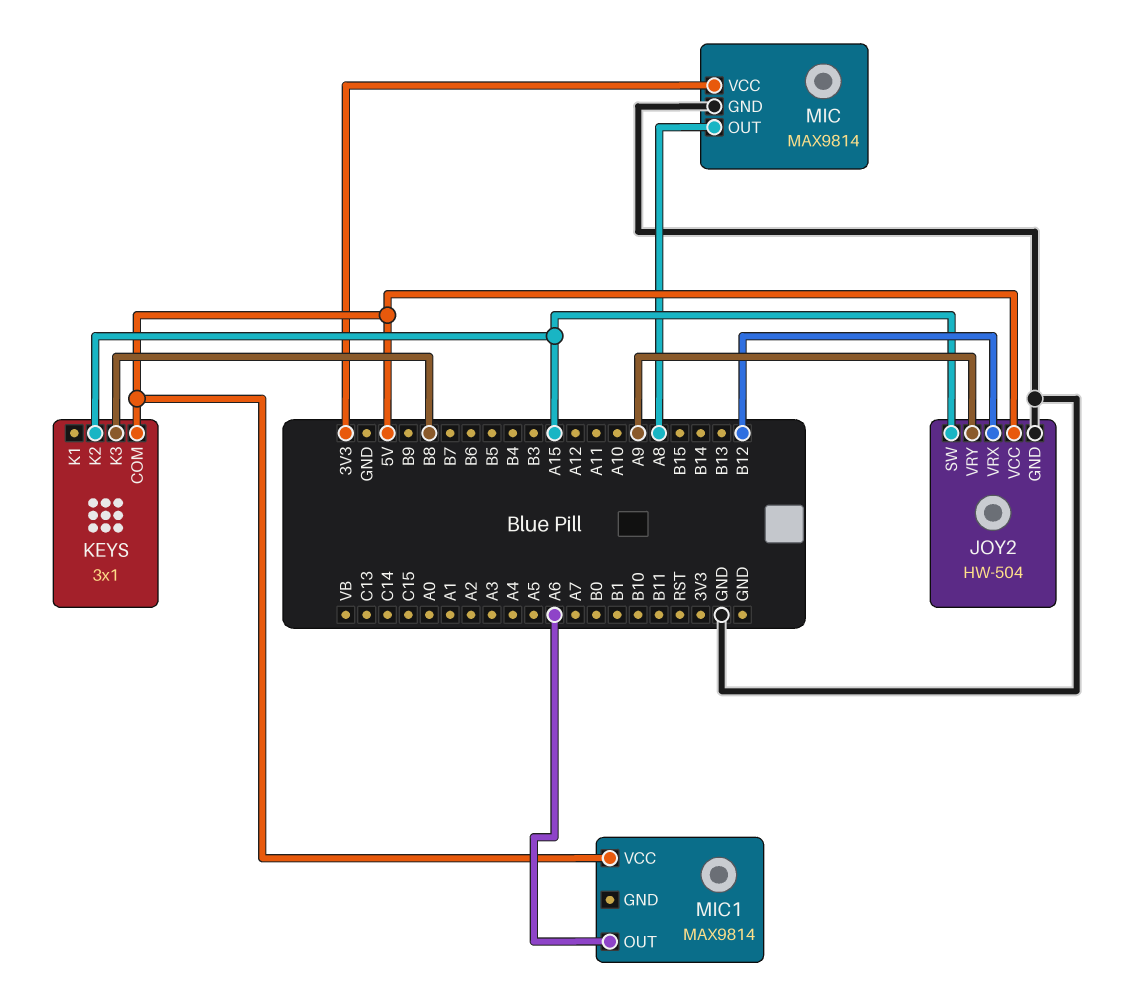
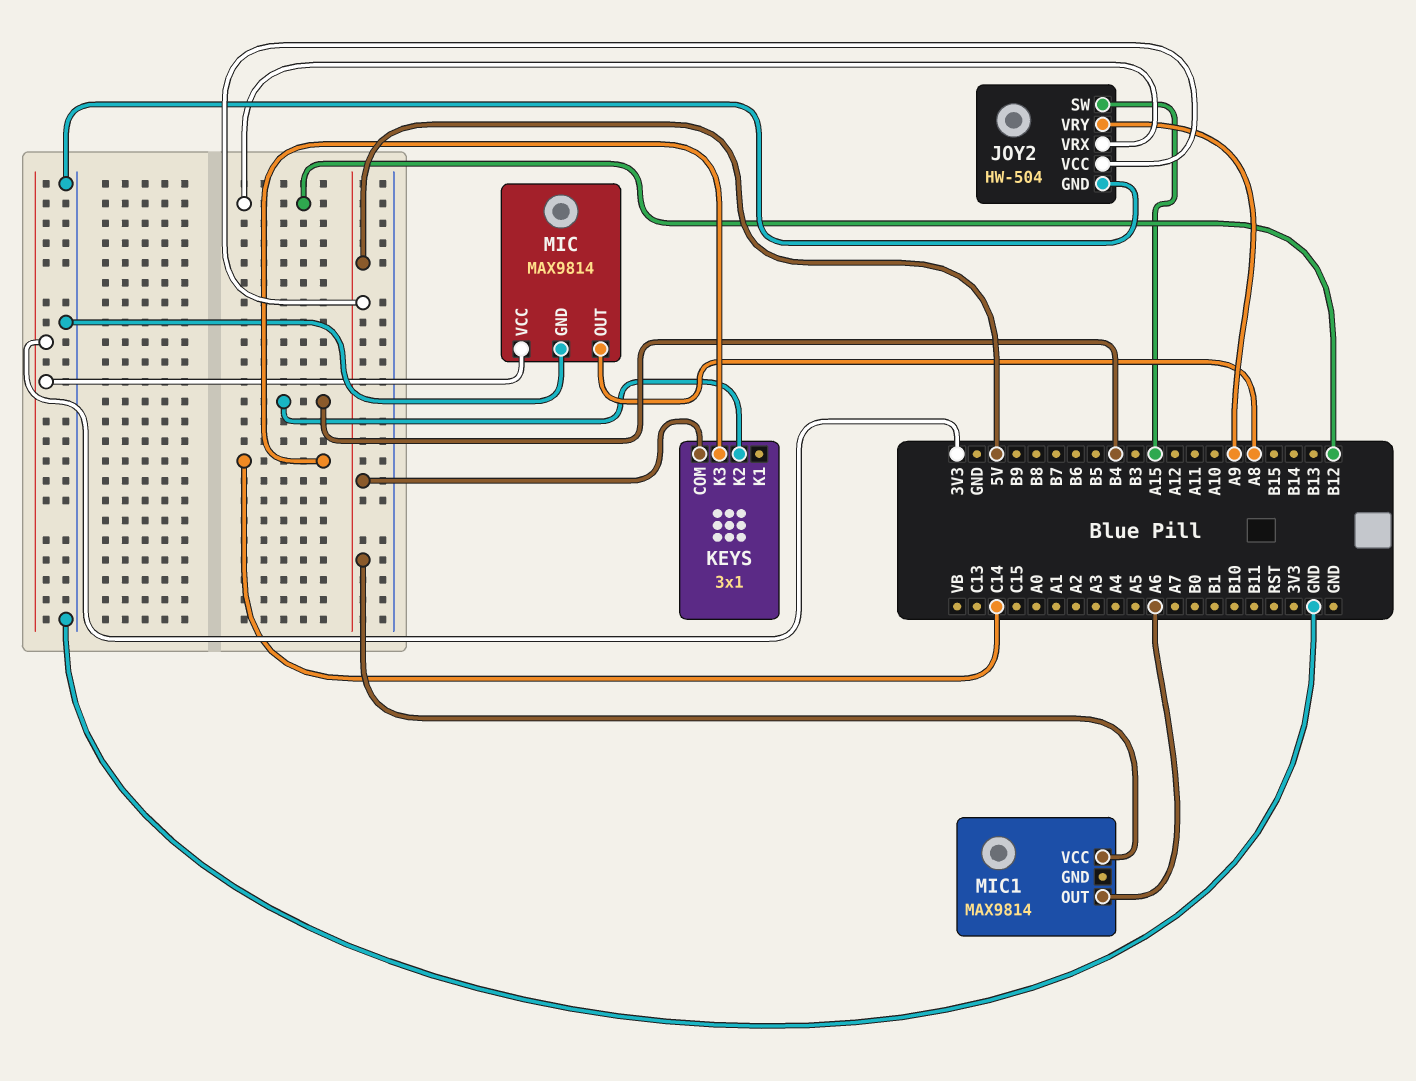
KEYS pin K2: A15 -> B4
KEYS pin K3: B8 -> C14

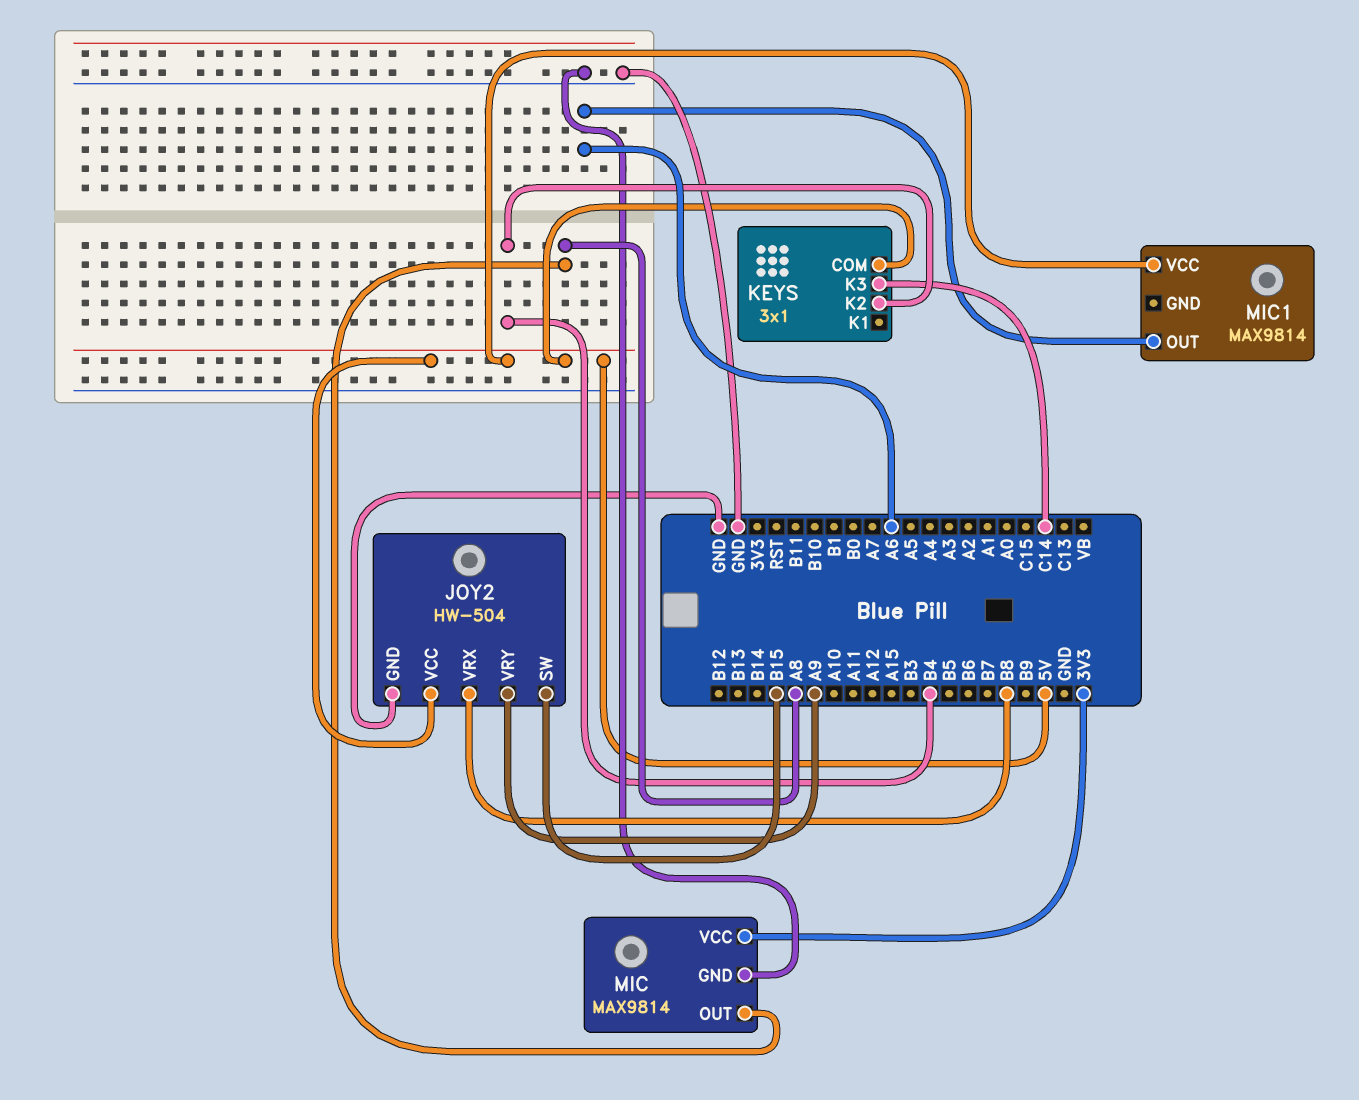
JOY2 pin SW: A15 -> B15
JOY2 pin VRX: B12 -> B8

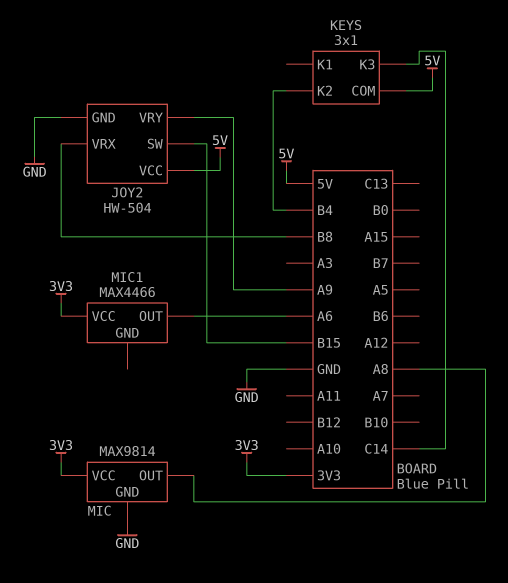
MIC1: MAX9814 -> MAX4466
MIC1 pin VCC: 5V -> 3V3

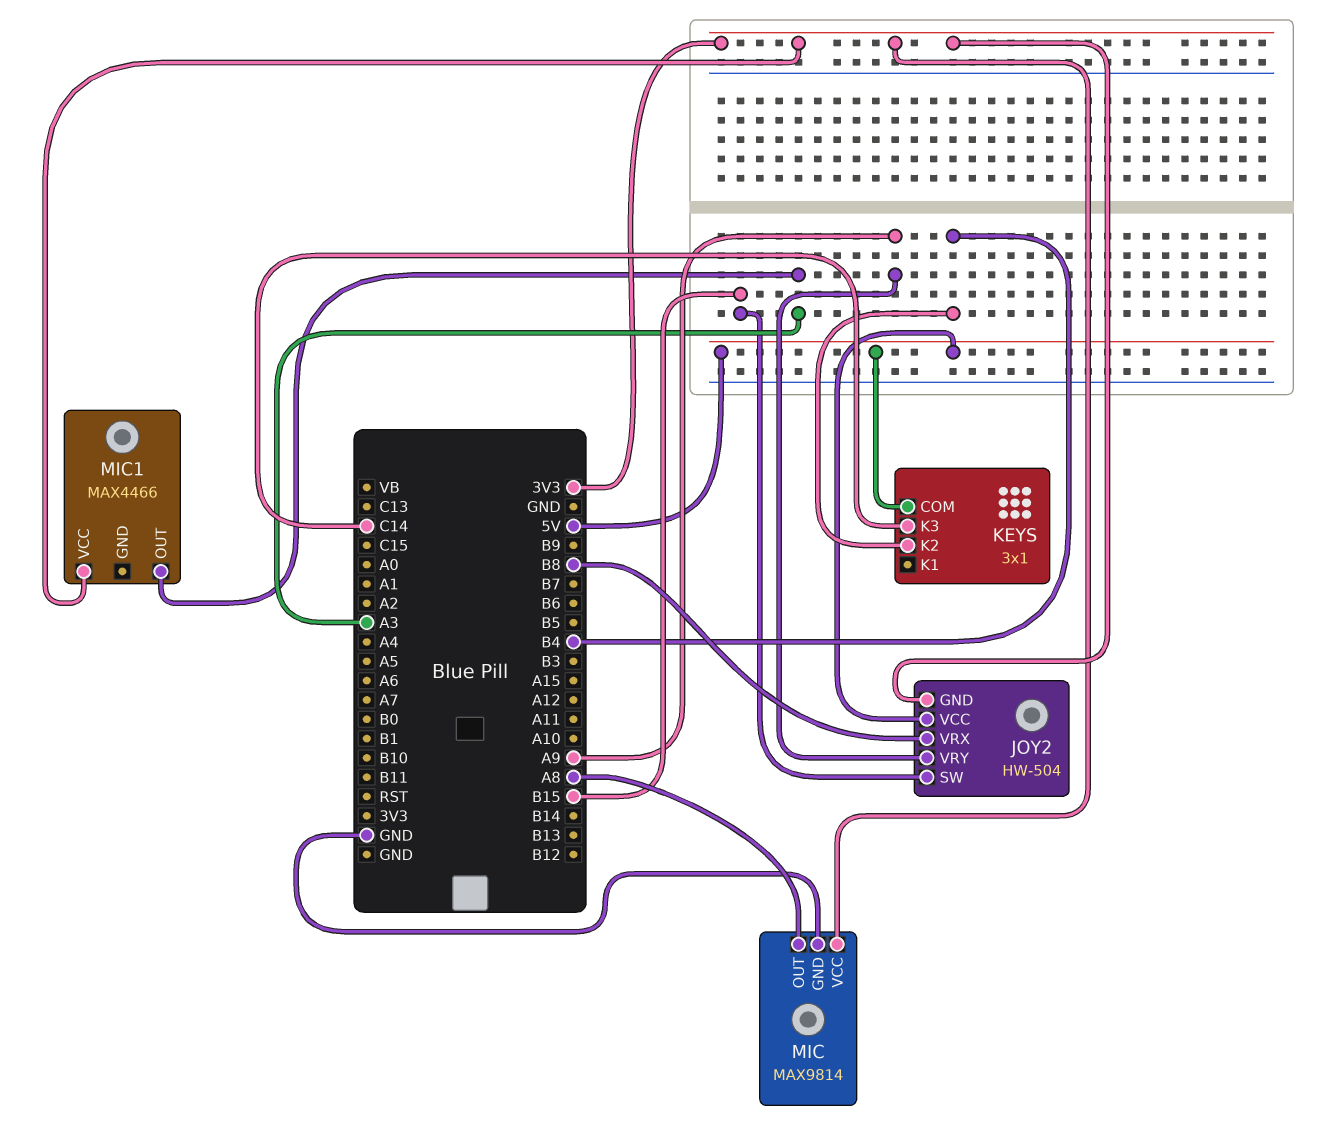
JOY2 pin GND: GND -> 3V3
MIC1 pin OUT: A6 -> A3

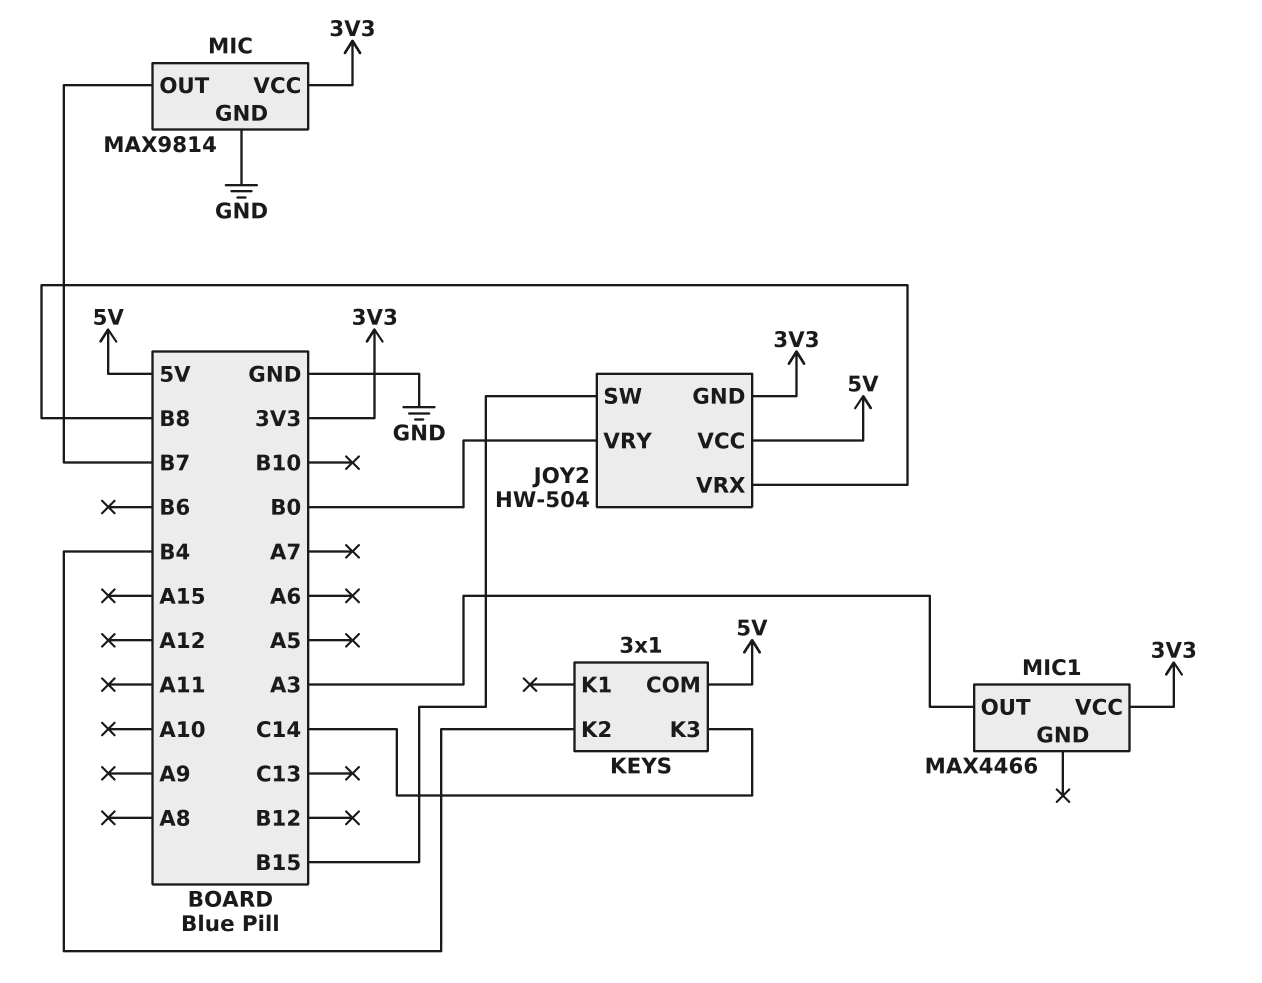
JOY2 pin VRY: A9 -> B0
MIC pin OUT: A8 -> B7

